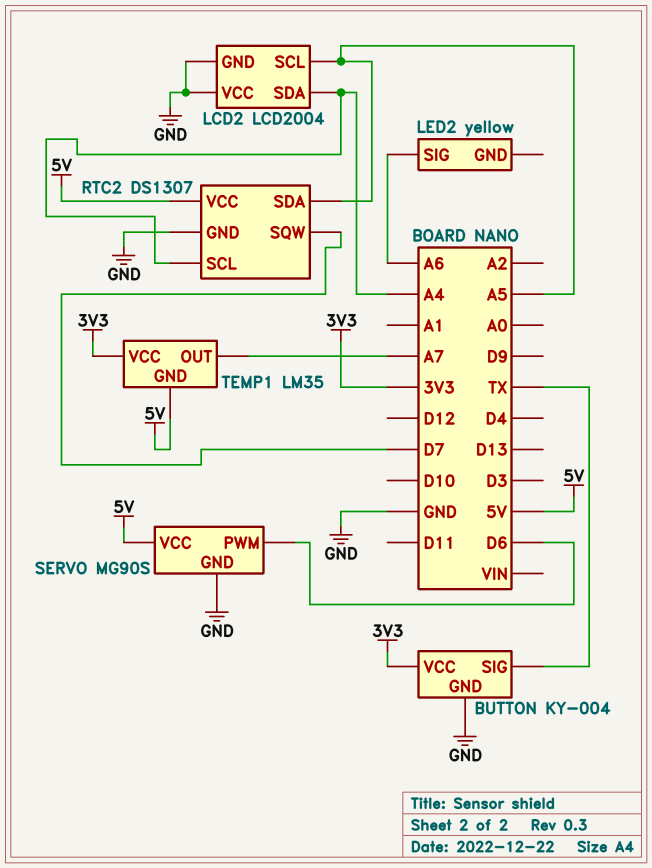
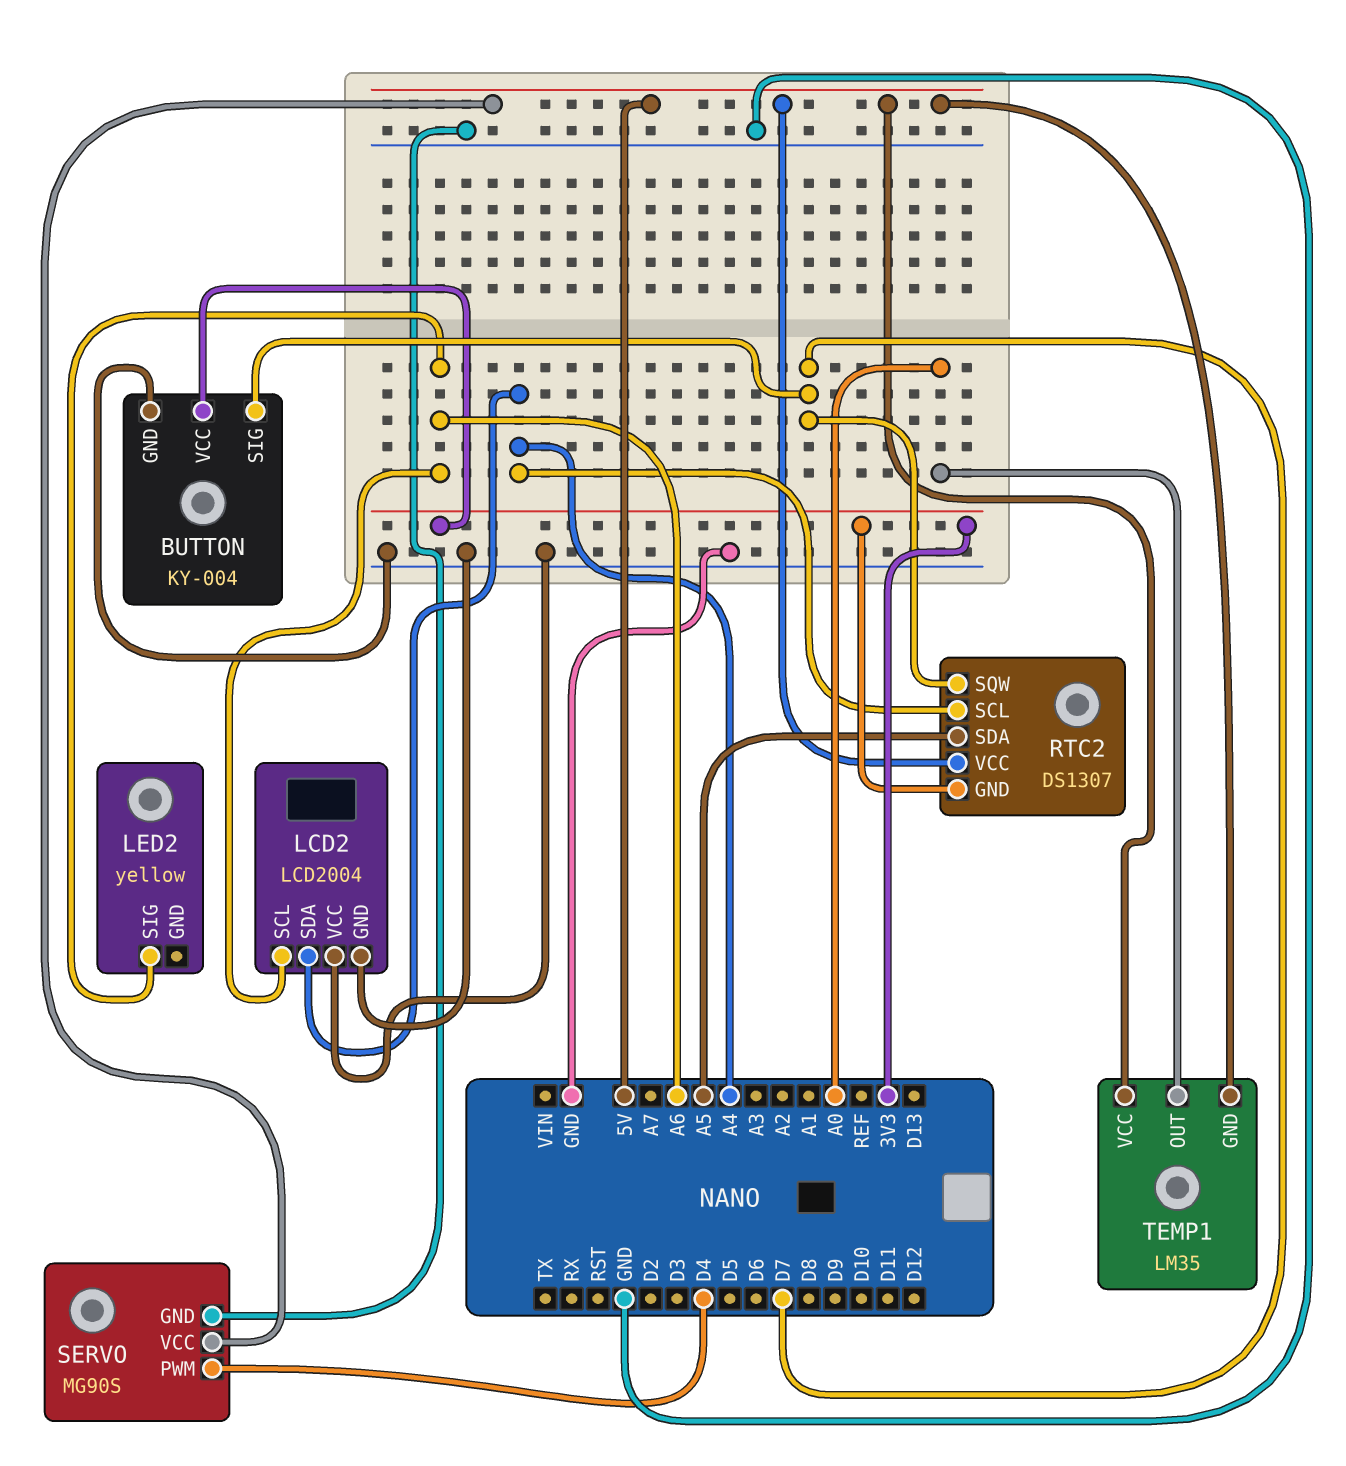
BUTTON pin SIG: TX -> D7
LCD2 pin SCL: A5 -> A6
RTC2 pin GND: GND -> 3V3
SERVO pin PWM: D6 -> D4
TEMP1 pin OUT: A7 -> A0
TEMP1 pin VCC: 3V3 -> 5V

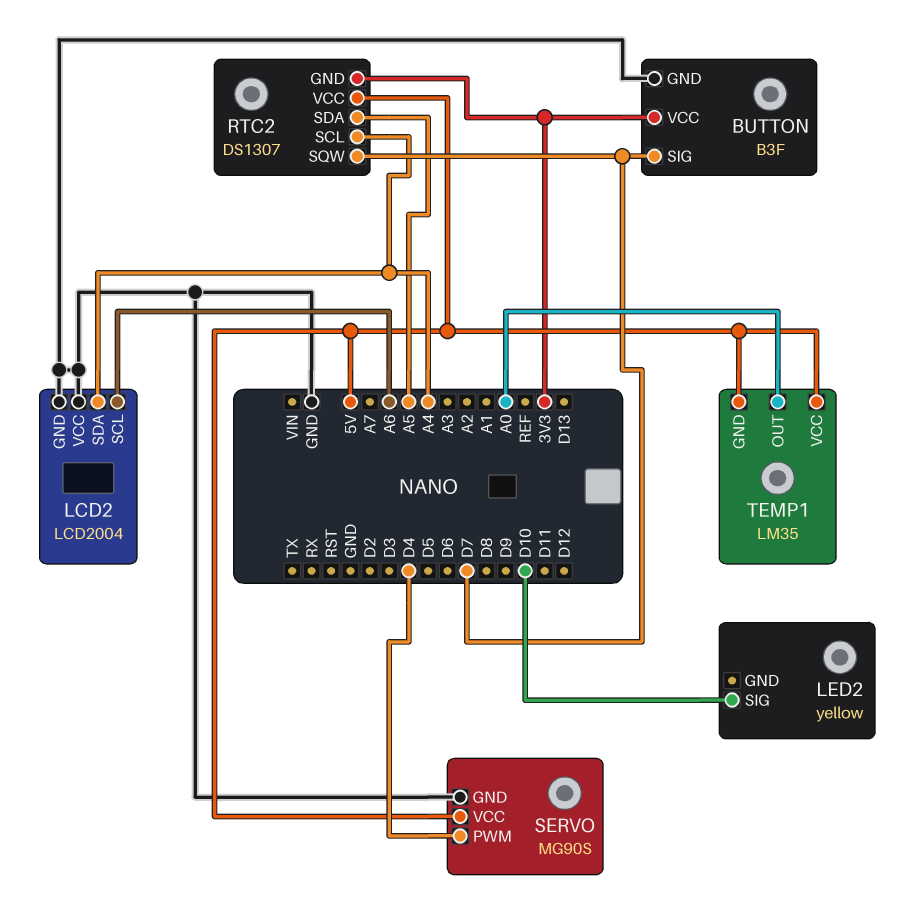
BUTTON: KY-004 -> B3F
LED2 pin SIG: A6 -> D10

